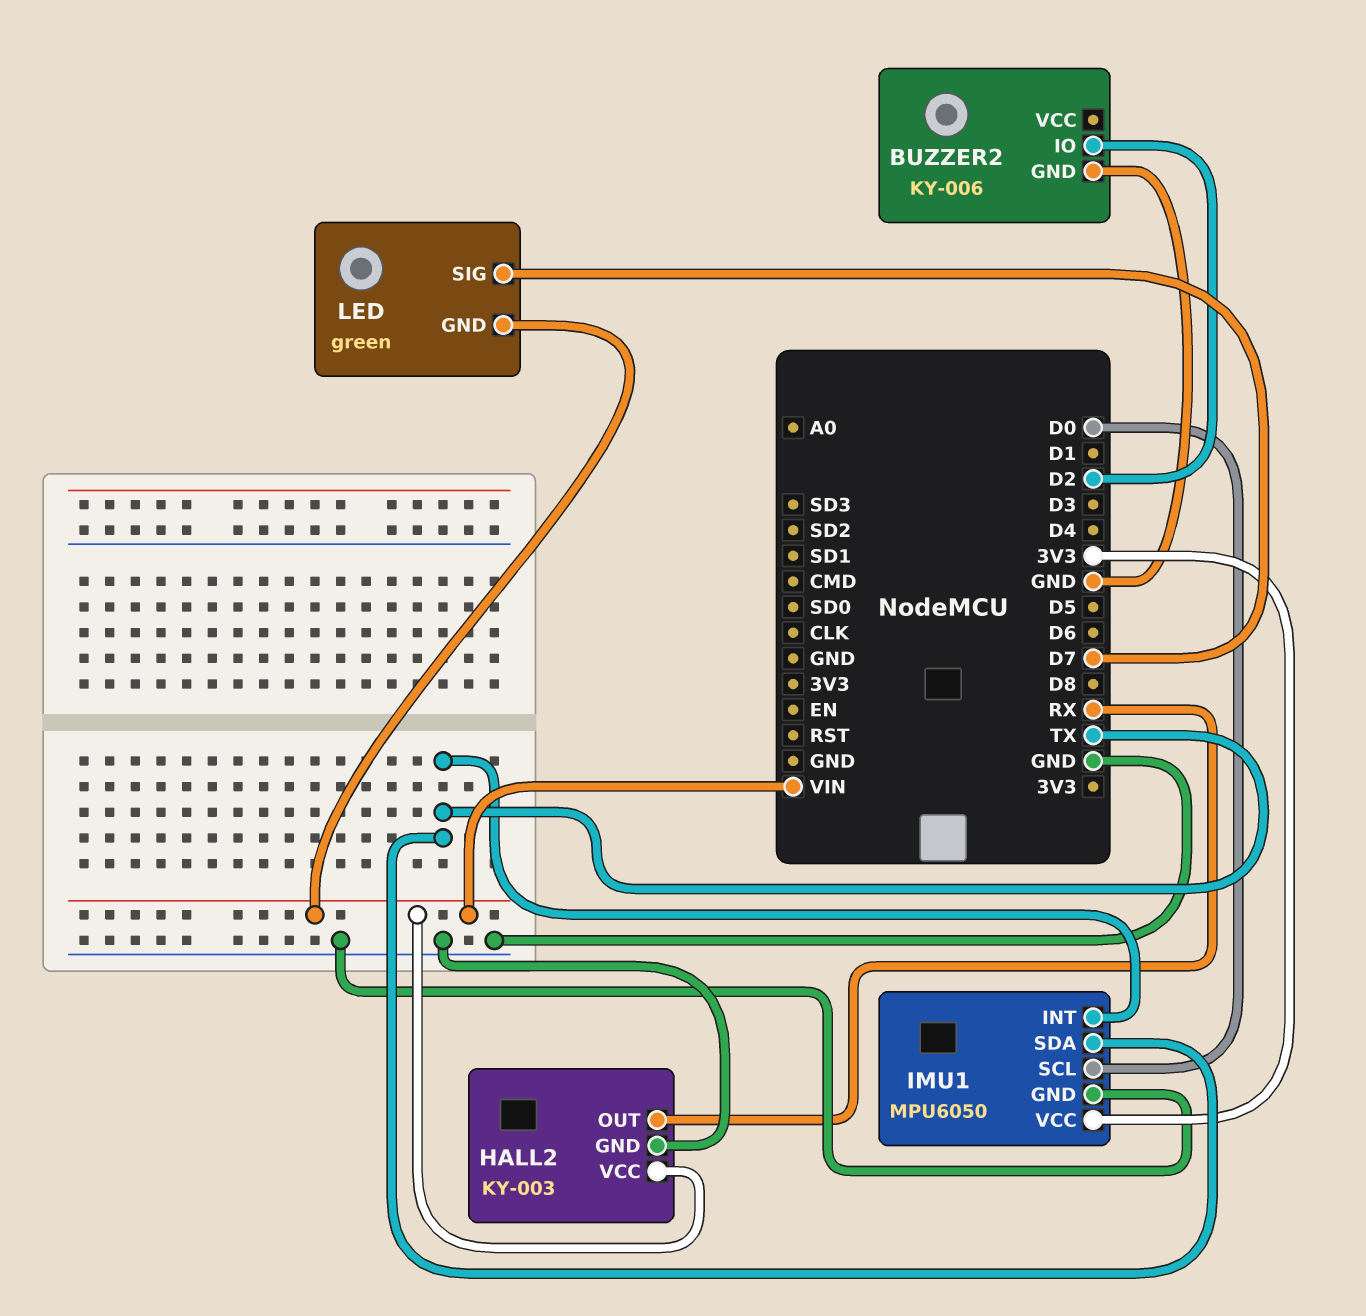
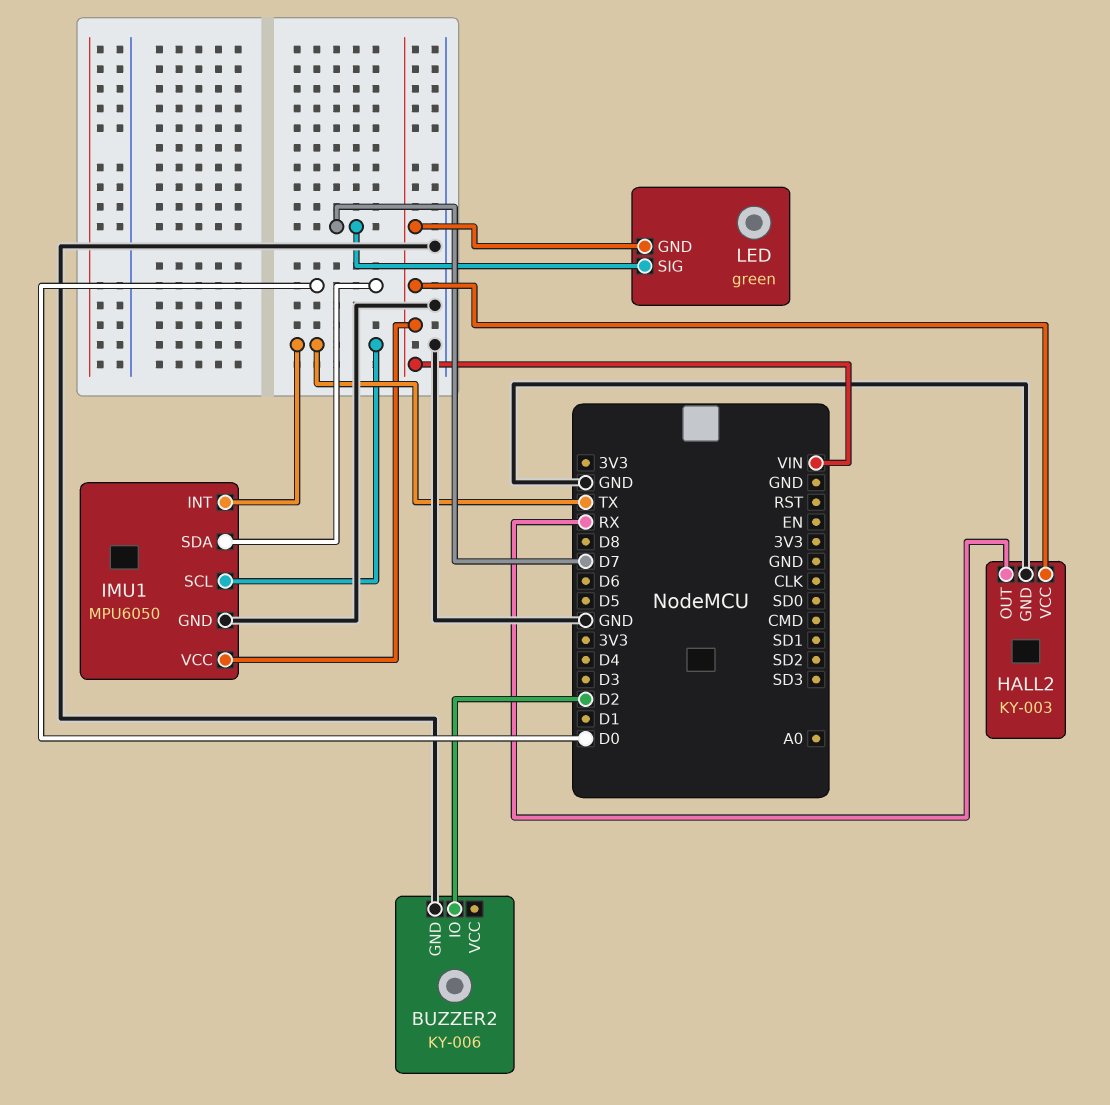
IMU1 pin SCL: D0 -> TX
IMU1 pin SDA: TX -> D0
IMU1 pin VCC: 3V3 -> VIN

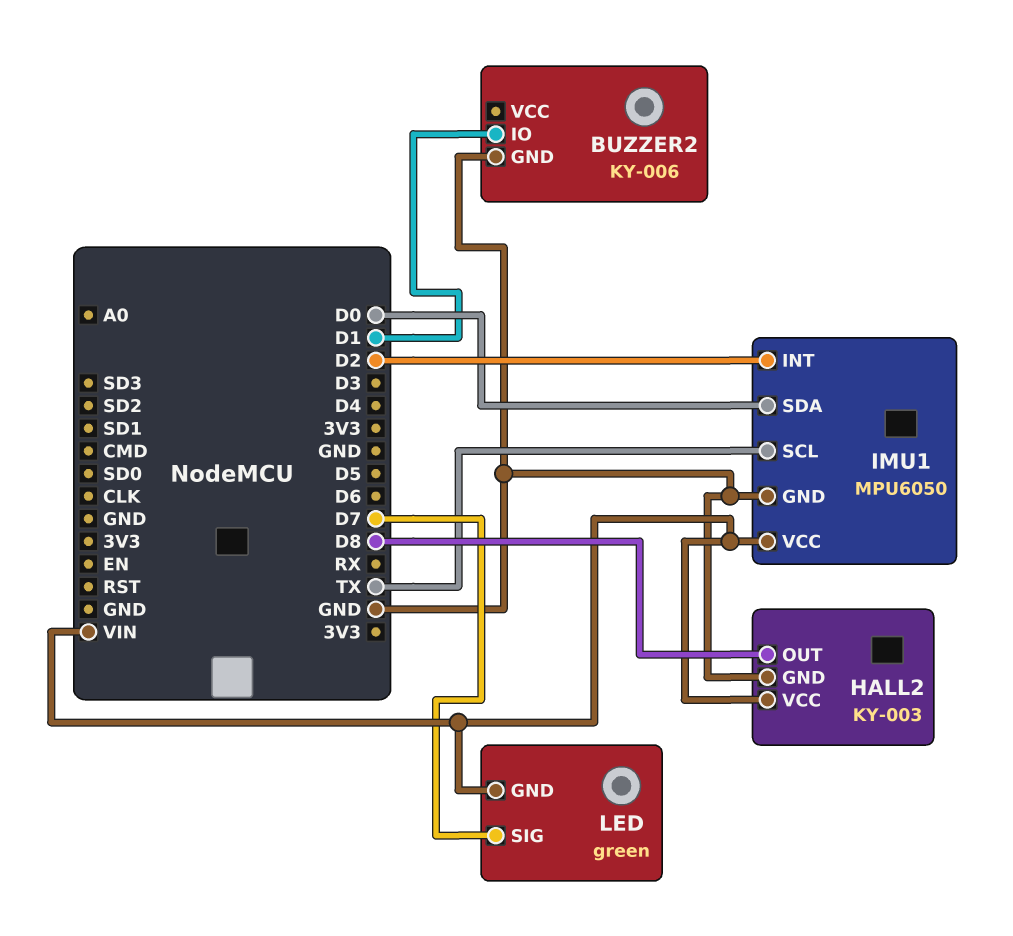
BUZZER2 pin IO: D2 -> D1
HALL2 pin OUT: RX -> D8
IMU1 pin INT: TX -> D2

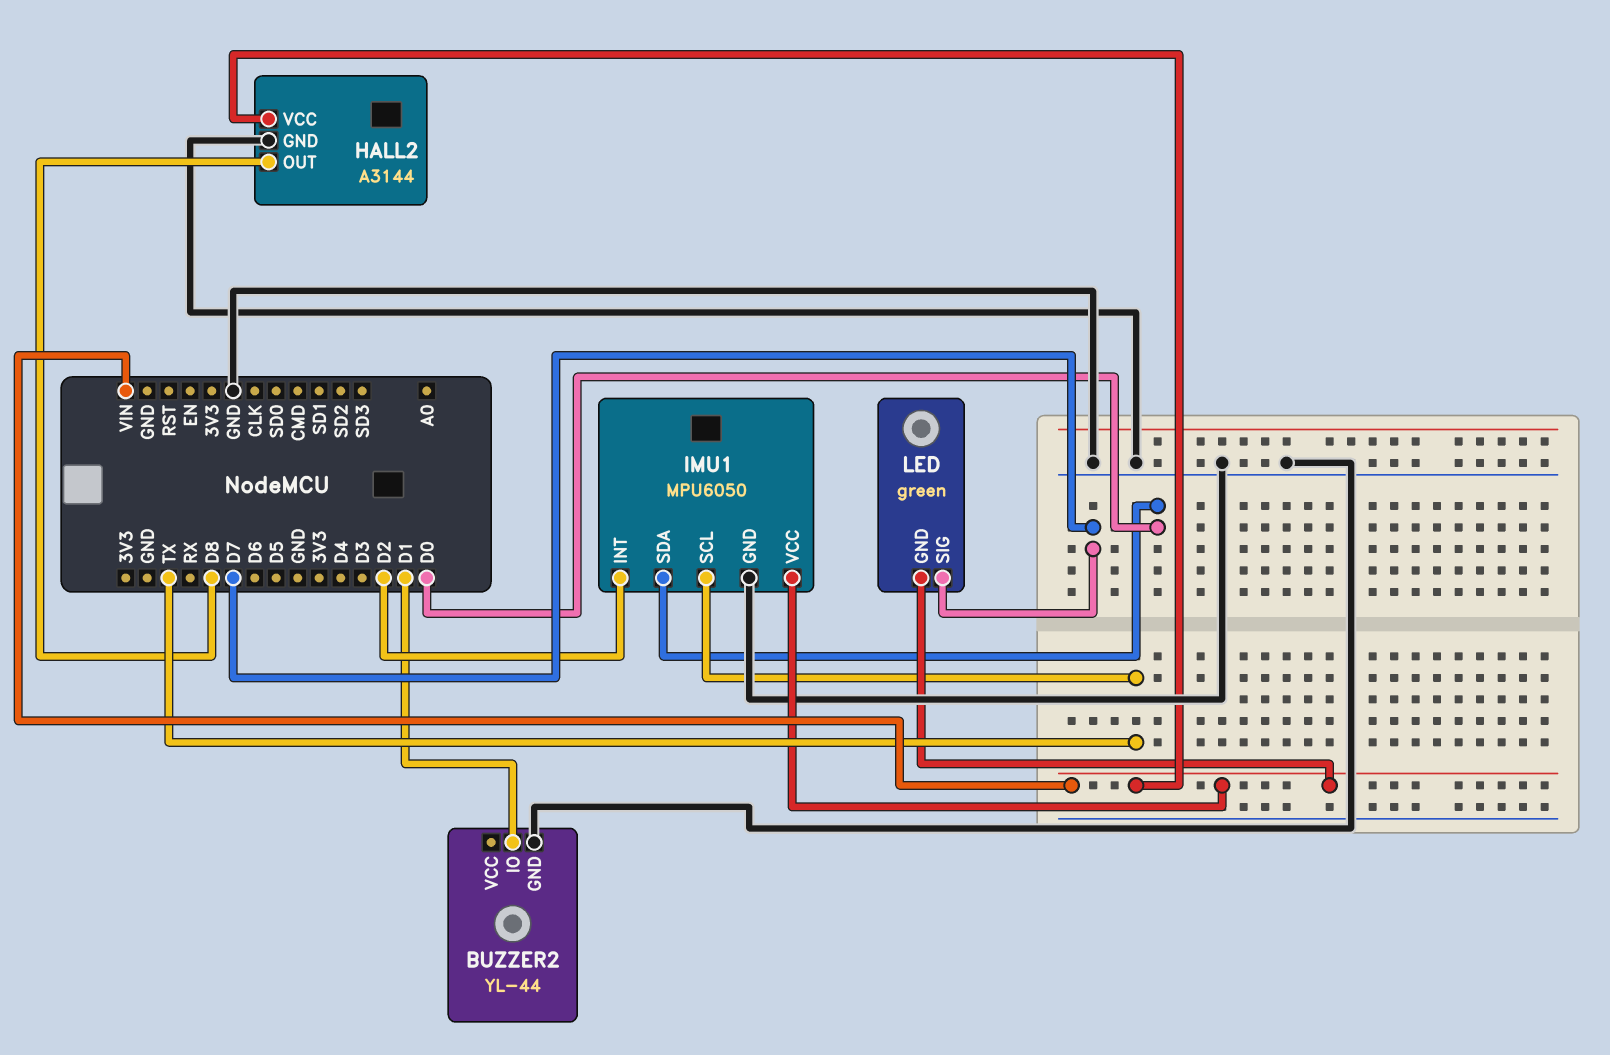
BUZZER2: KY-006 -> YL-44
HALL2: KY-003 -> A3144

